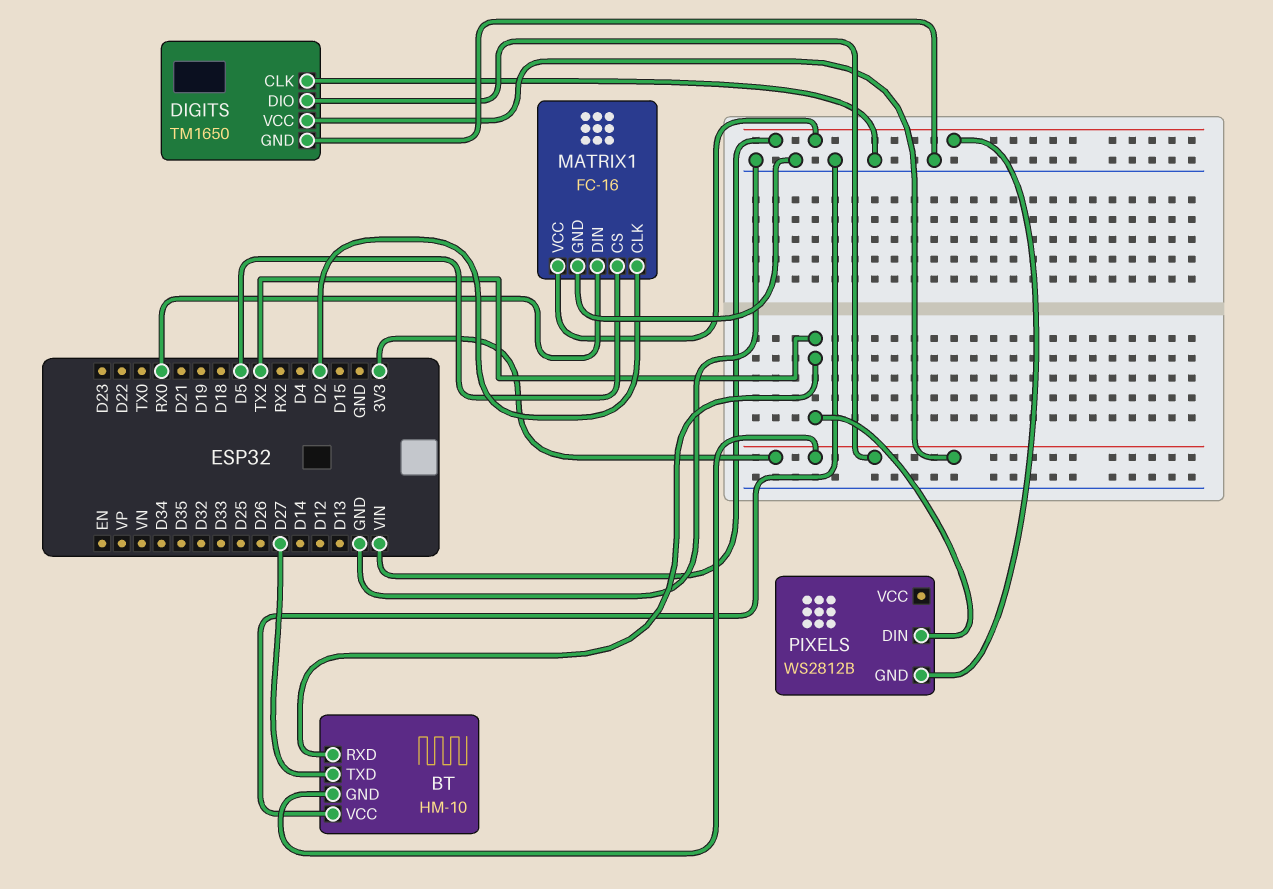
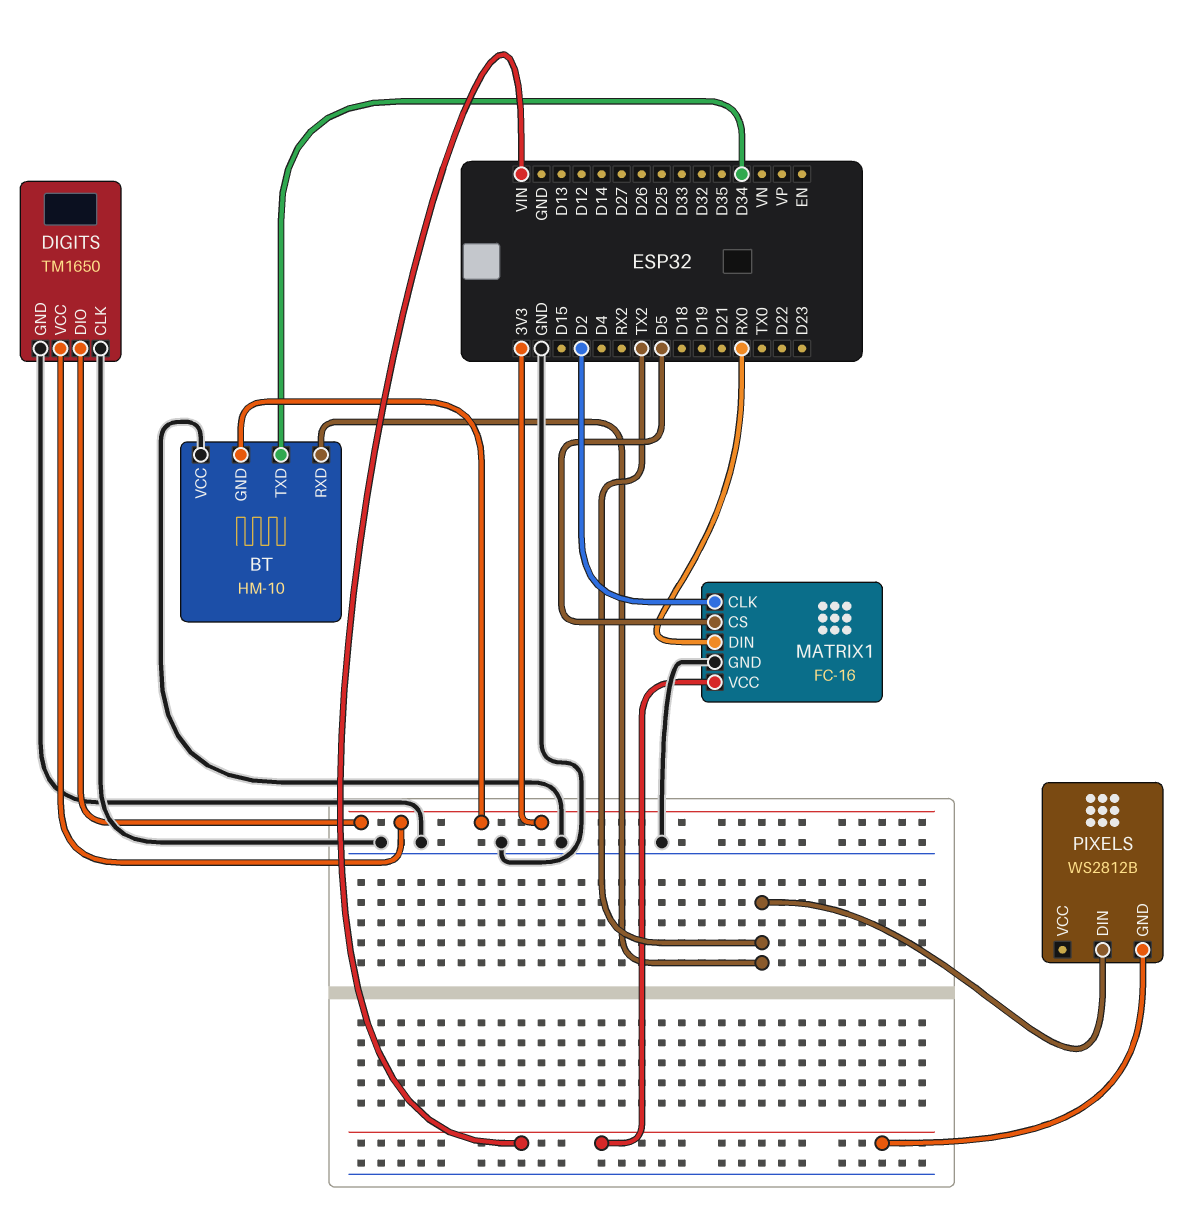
BT pin TXD: D27 -> D34

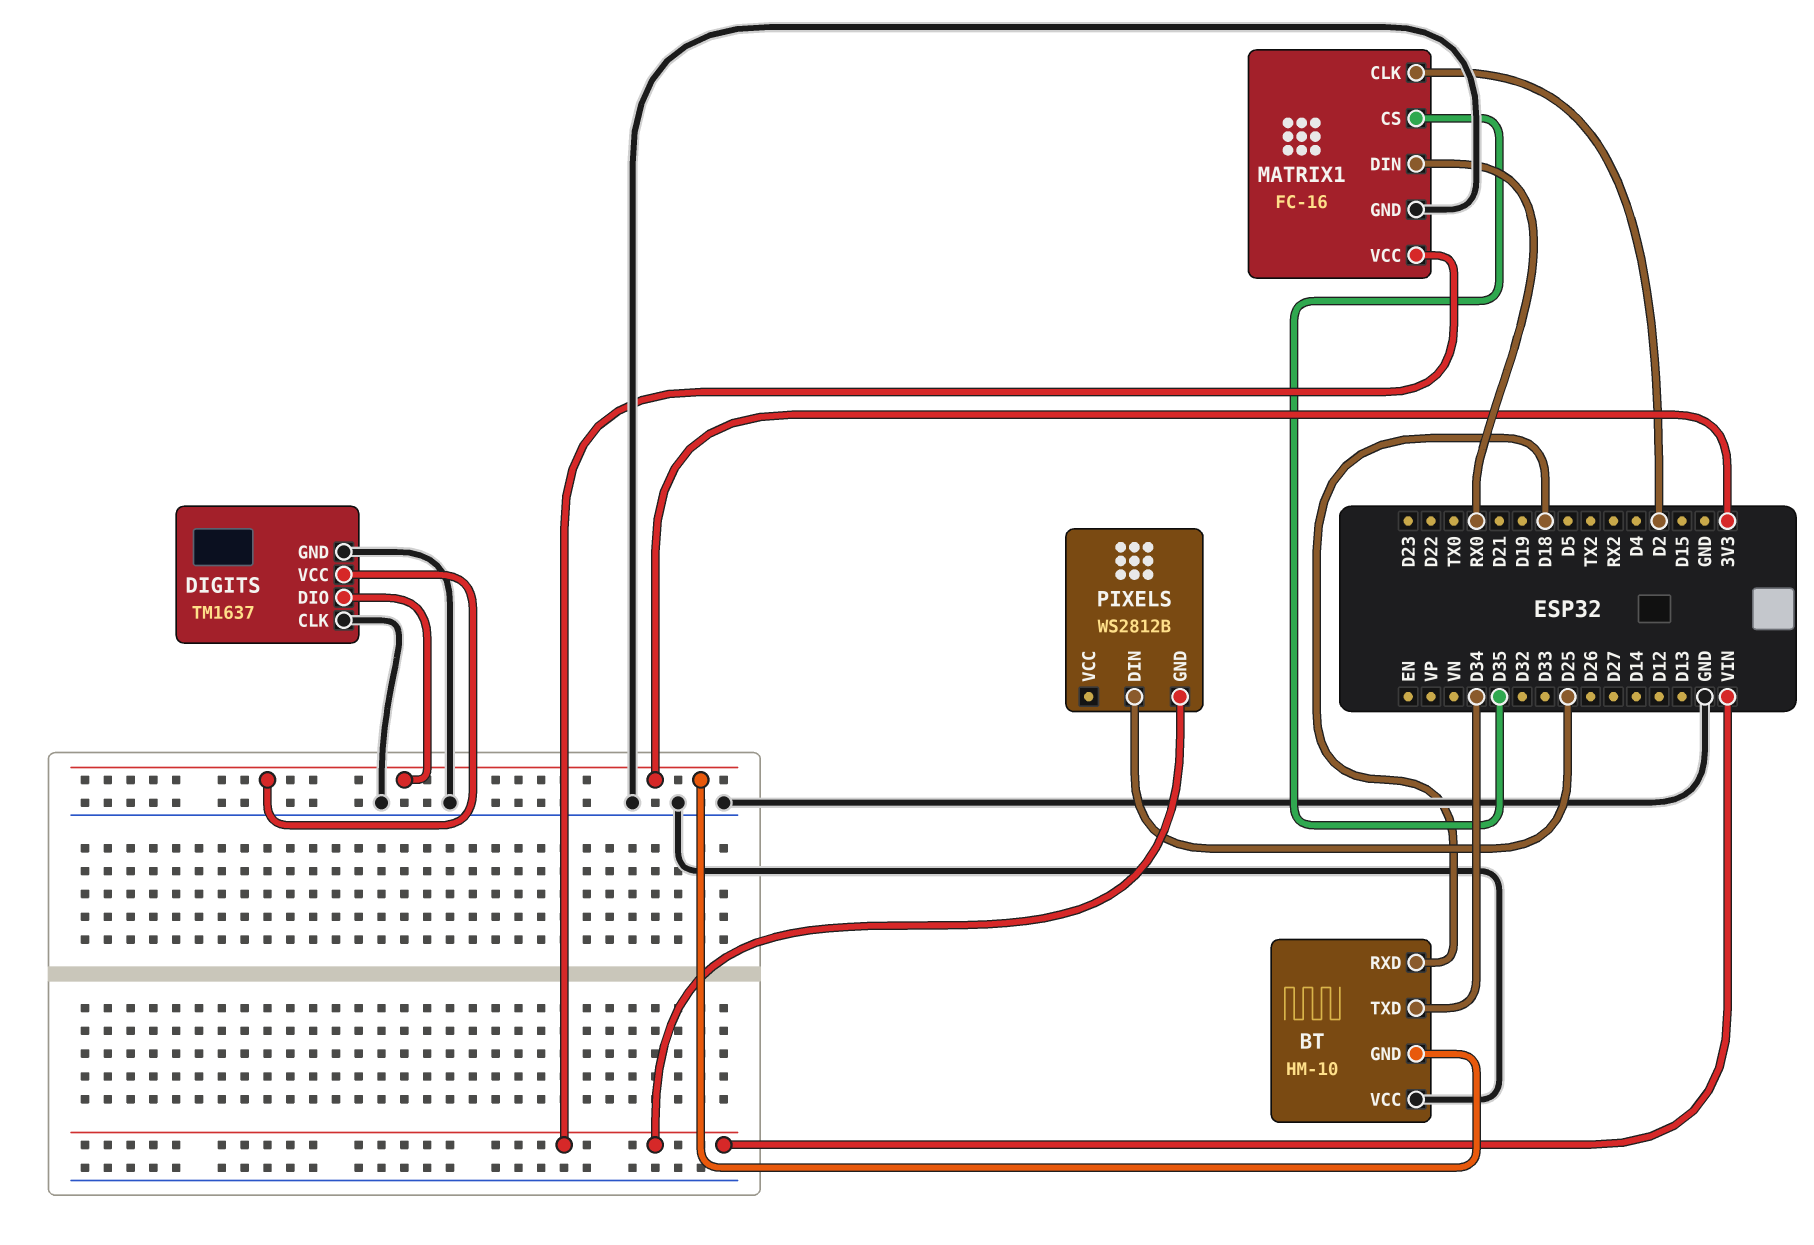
BT pin RXD: TX2 -> D18
DIGITS: TM1650 -> TM1637
MATRIX1 pin CS: D5 -> D35
PIXELS pin DIN: TX2 -> D25

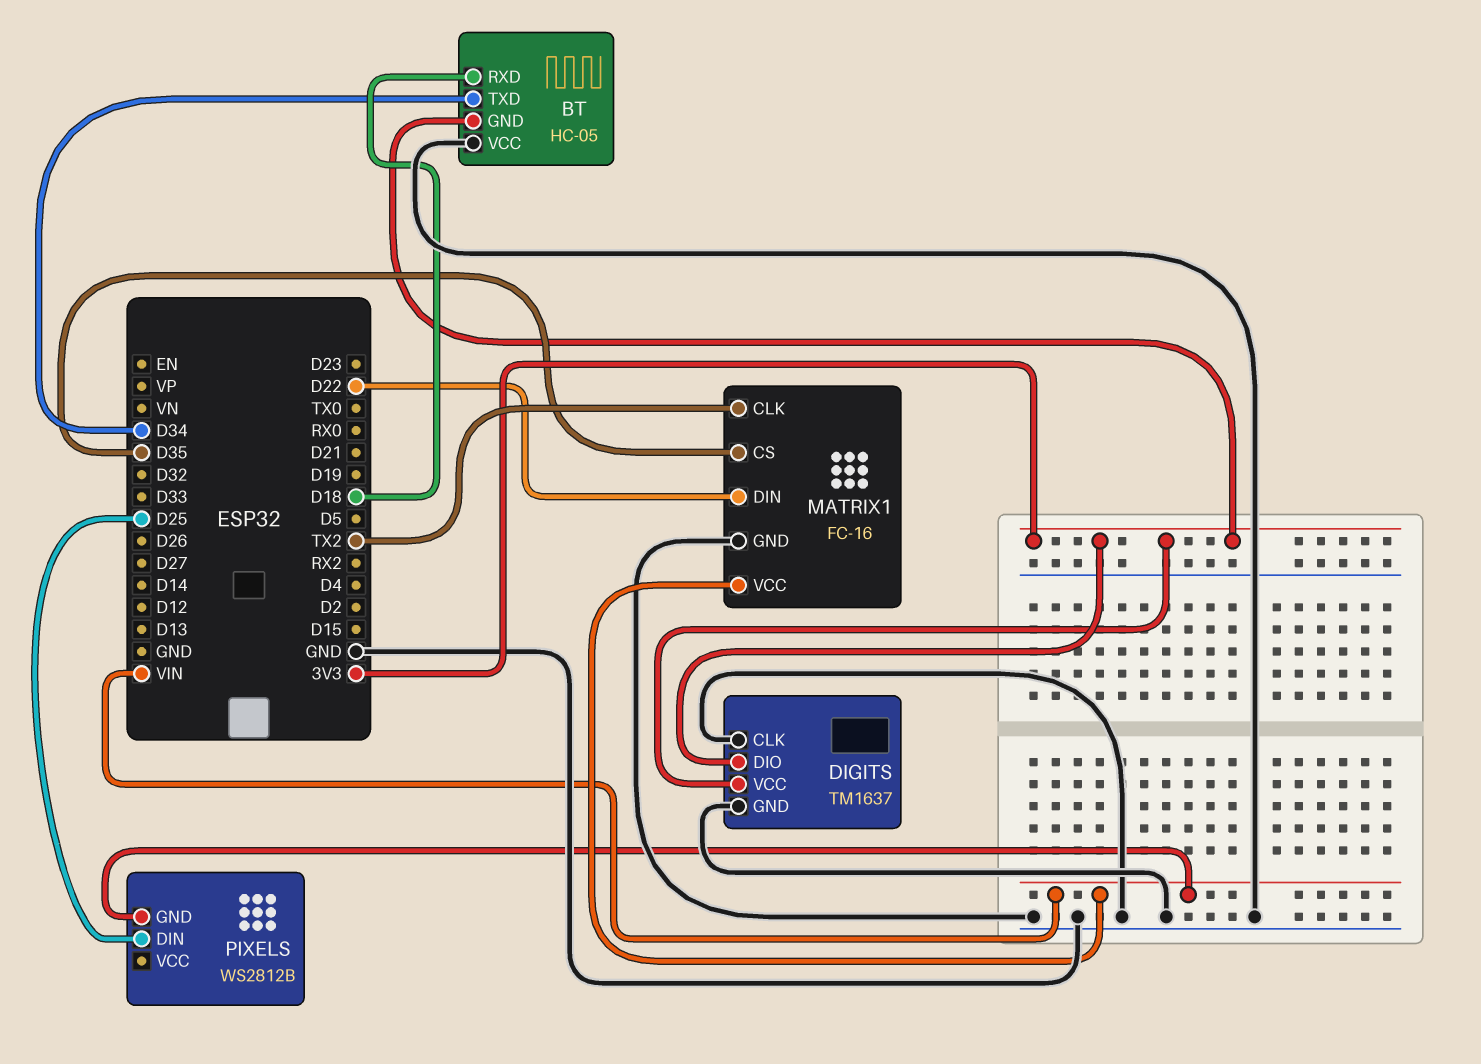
BT: HM-10 -> HC-05
MATRIX1 pin CLK: D2 -> TX2
MATRIX1 pin DIN: RX0 -> D22

